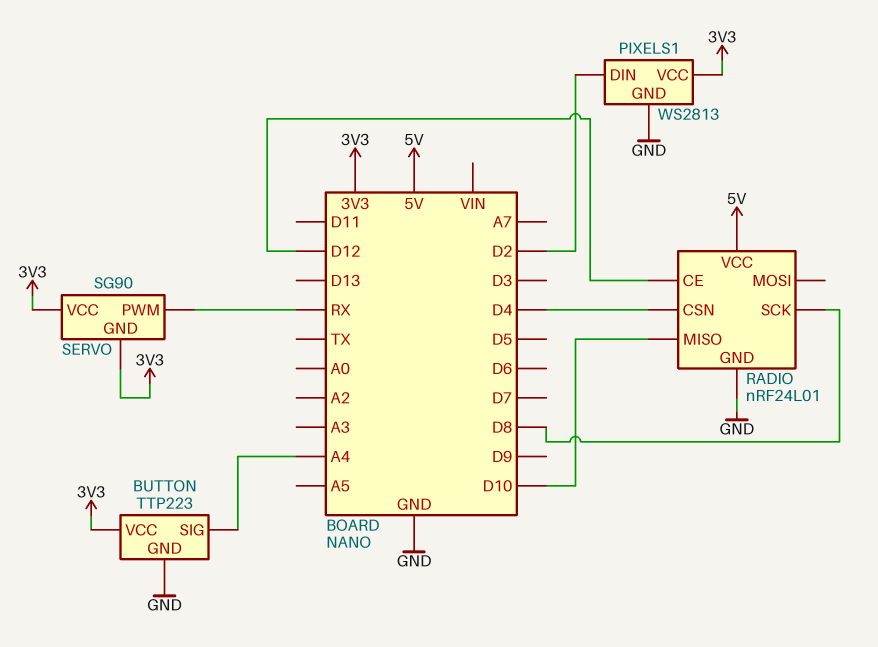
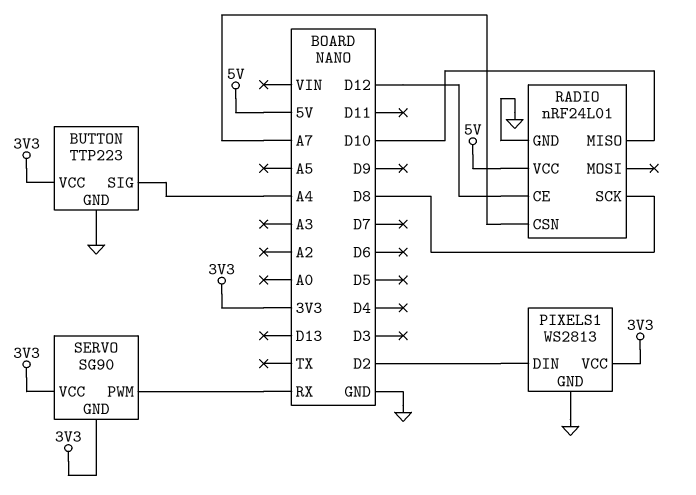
RADIO pin CSN: D4 -> A7

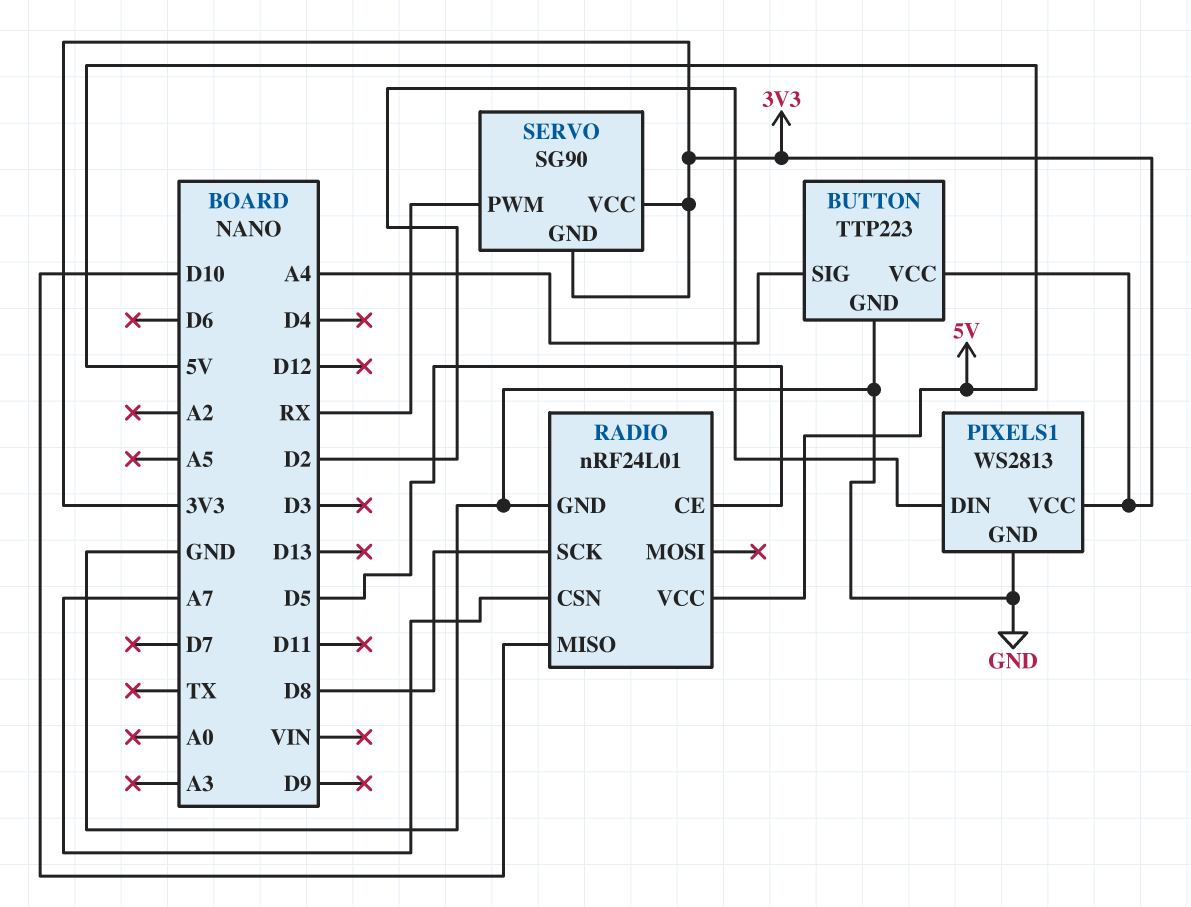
RADIO pin CE: D12 -> D5

